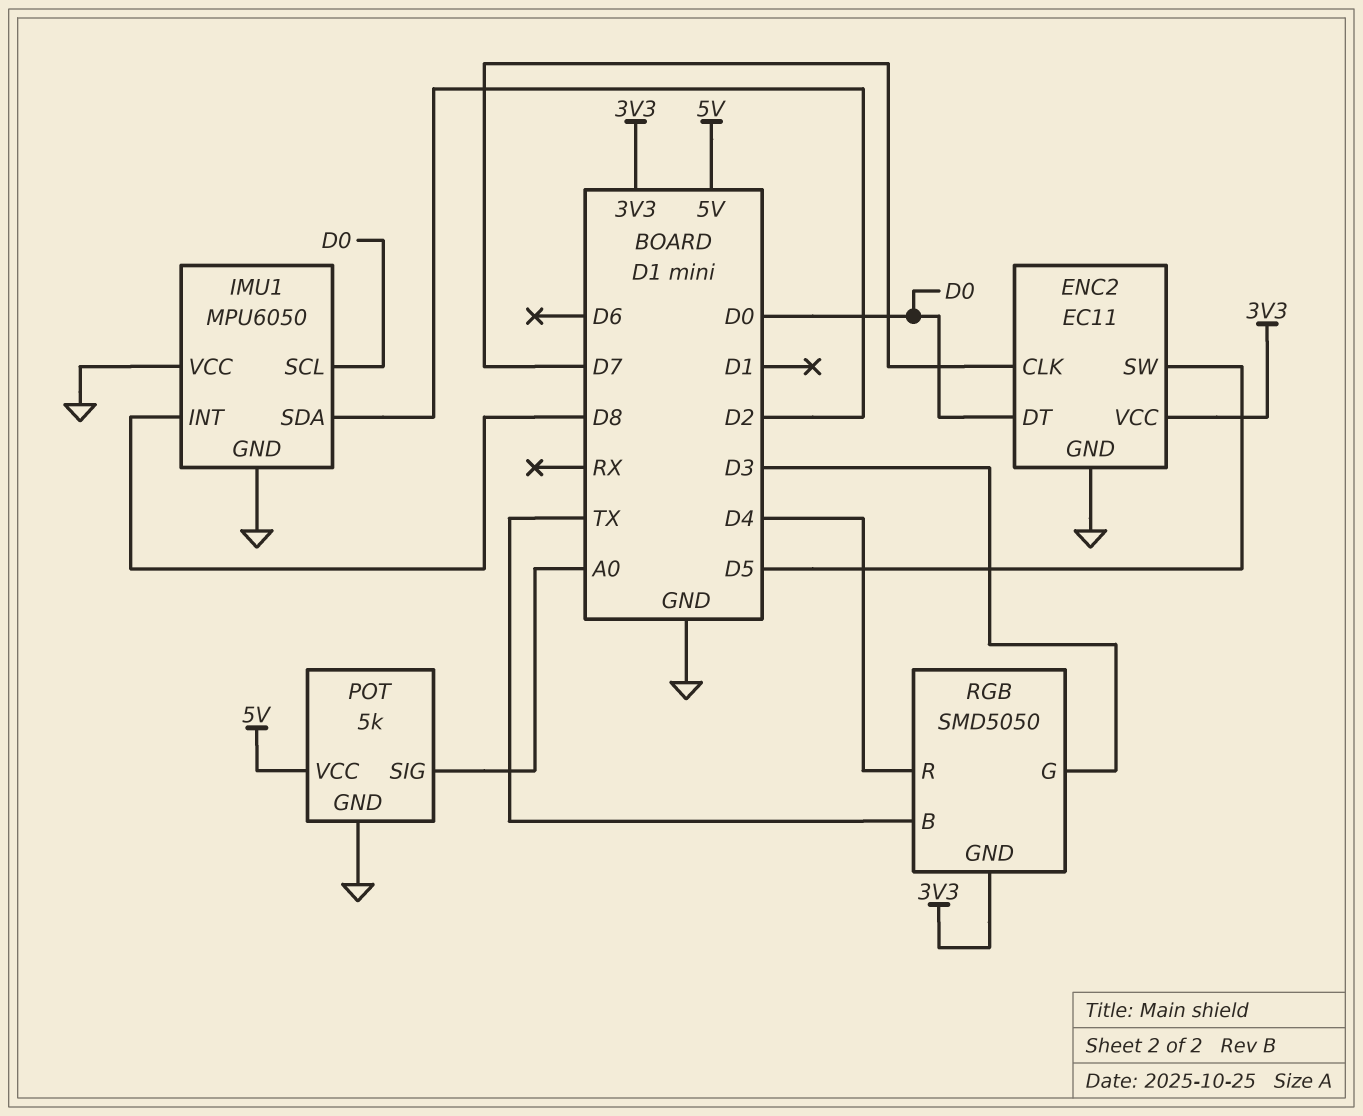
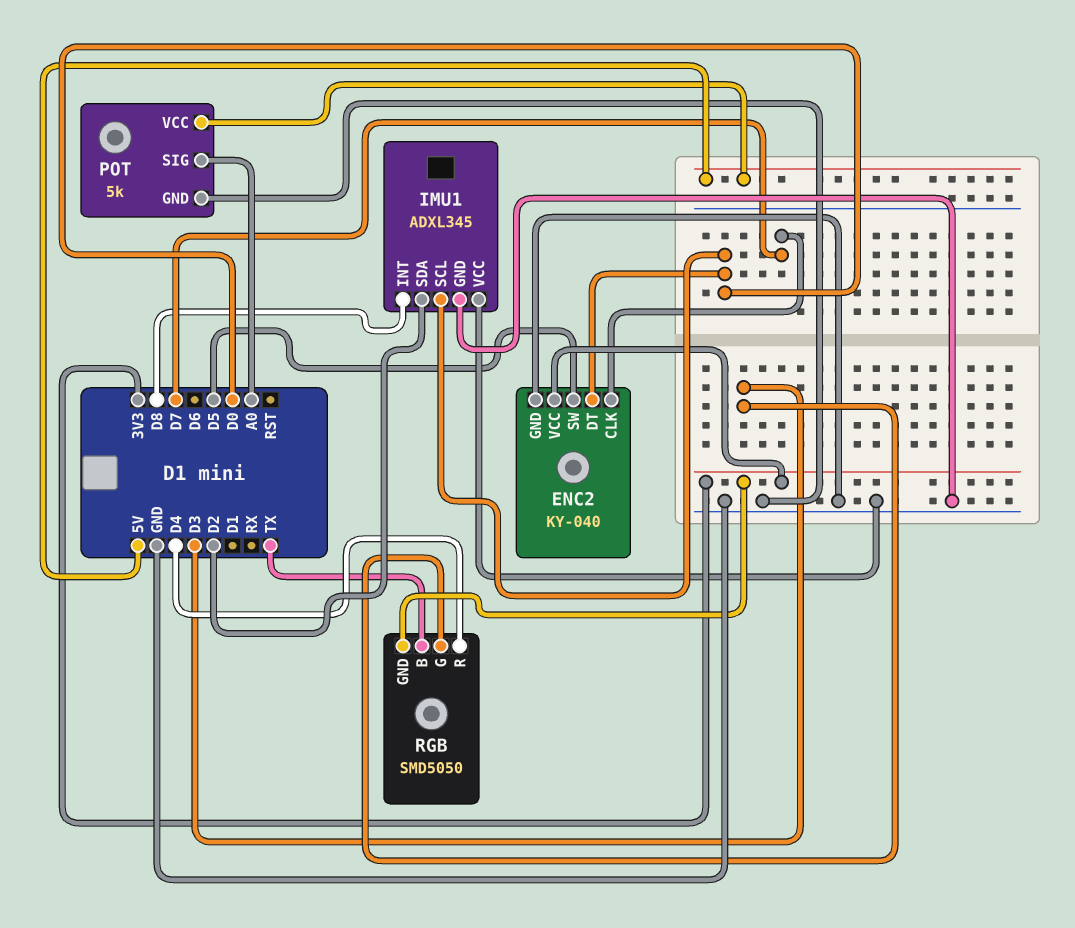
ENC2: EC11 -> KY-040
IMU1: MPU6050 -> ADXL345

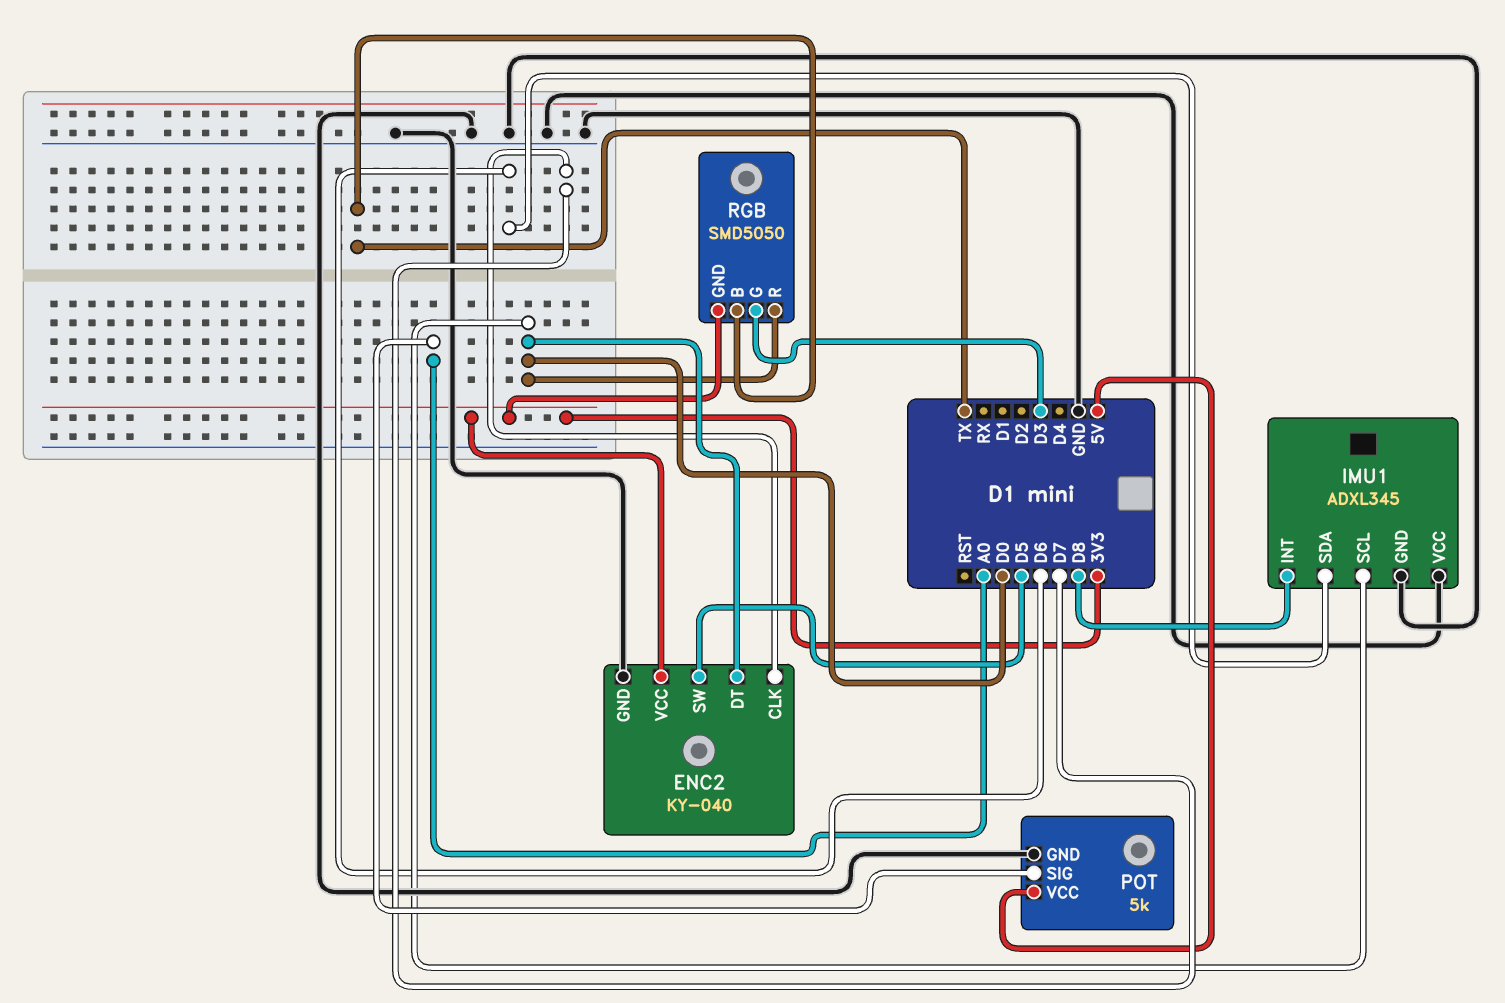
IMU1 pin SDA: D2 -> D6
RGB pin R: D4 -> D0

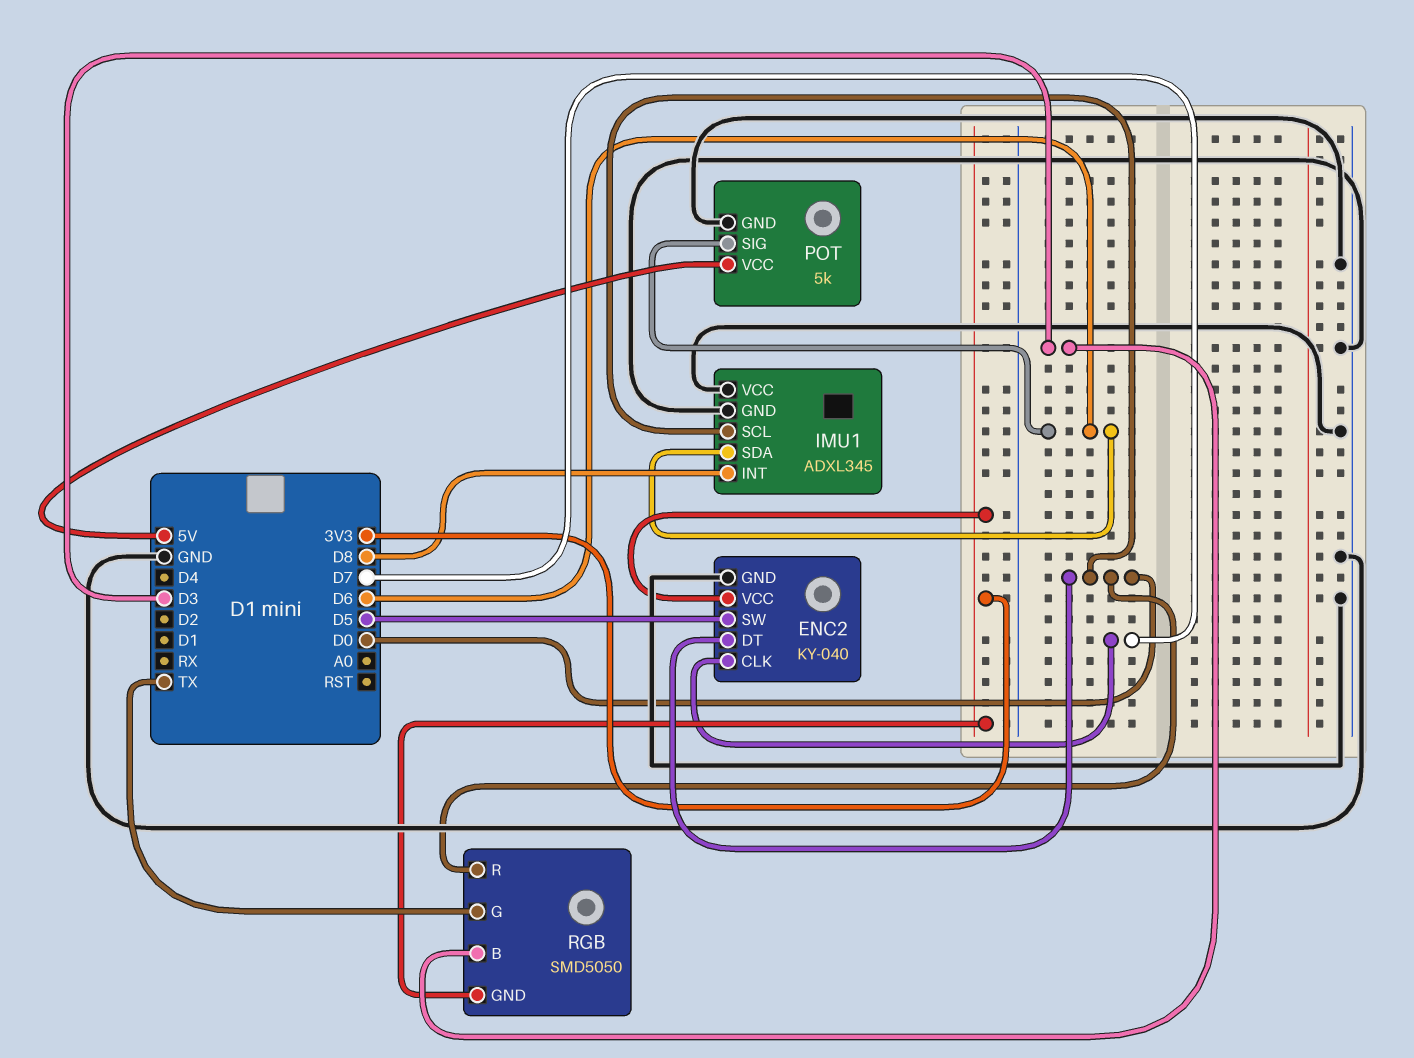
POT pin SIG: A0 -> D6
RGB pin B: TX -> D3
RGB pin G: D3 -> TX

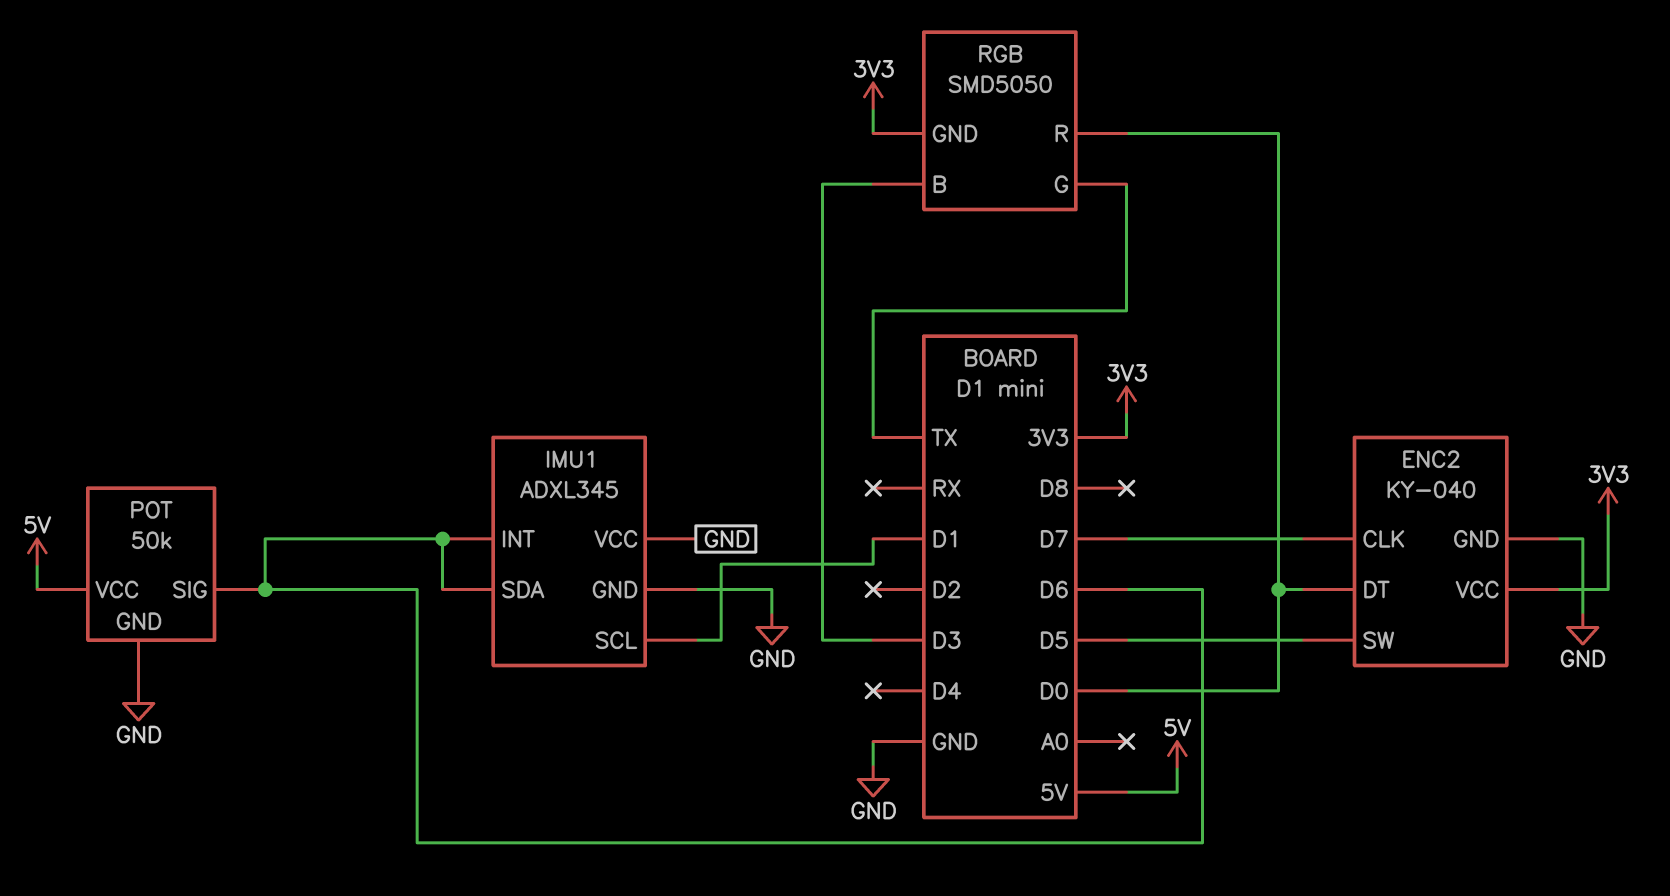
IMU1 pin INT: D8 -> D6
IMU1 pin SCL: D0 -> D1
POT: 5k -> 50k

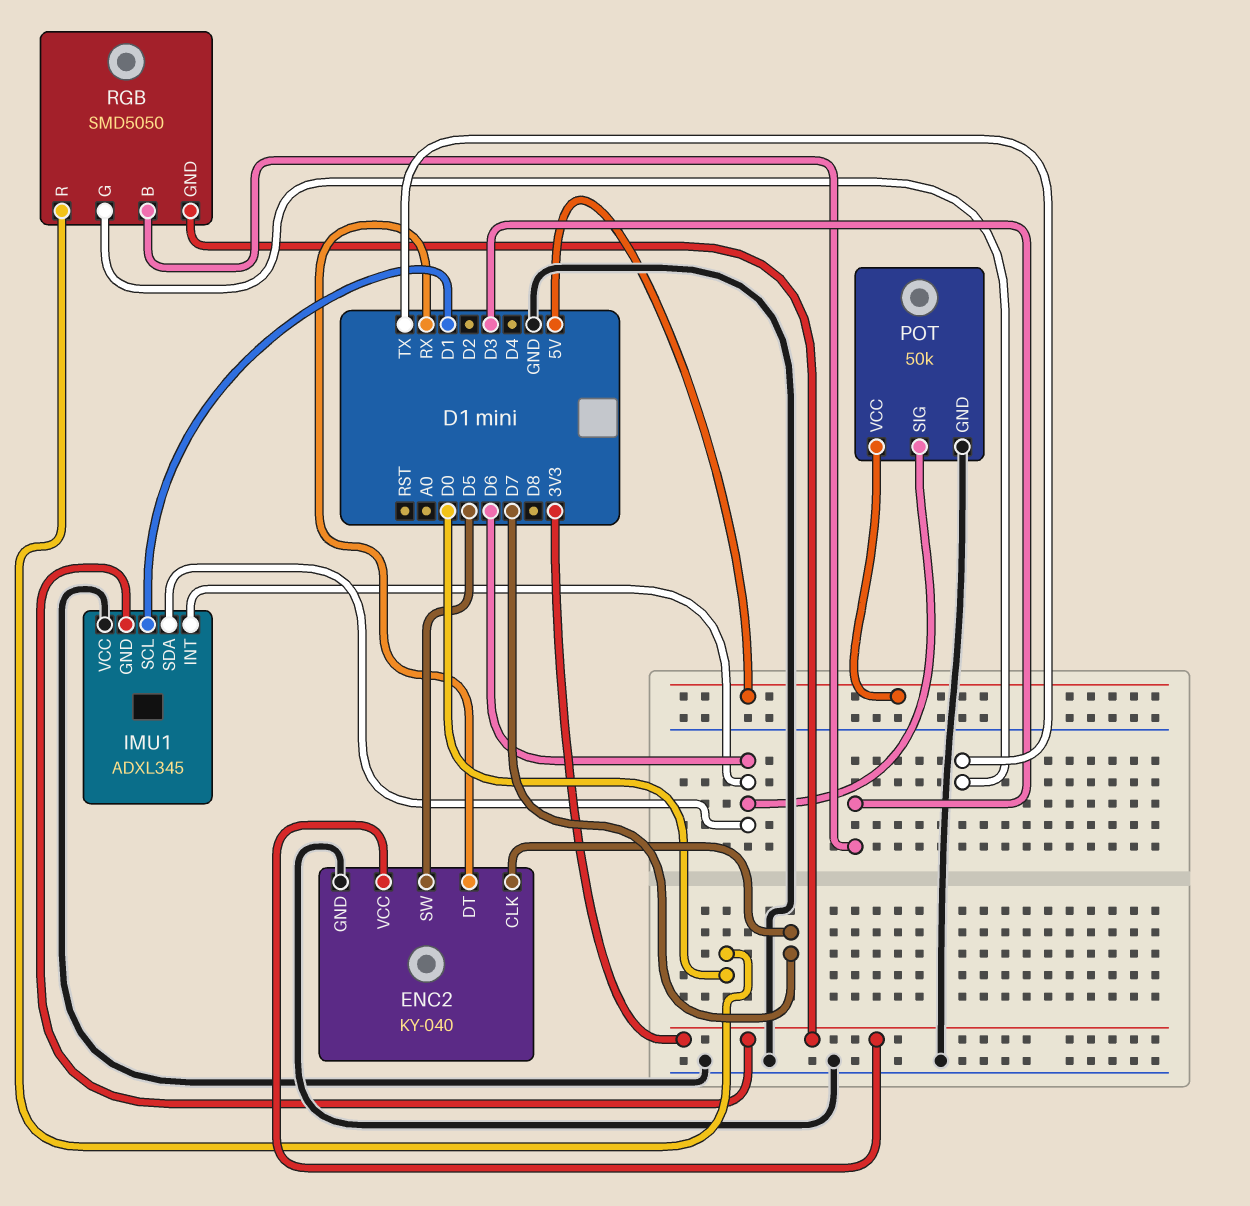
ENC2 pin DT: D0 -> RX
IMU1 pin GND: GND -> 3V3

